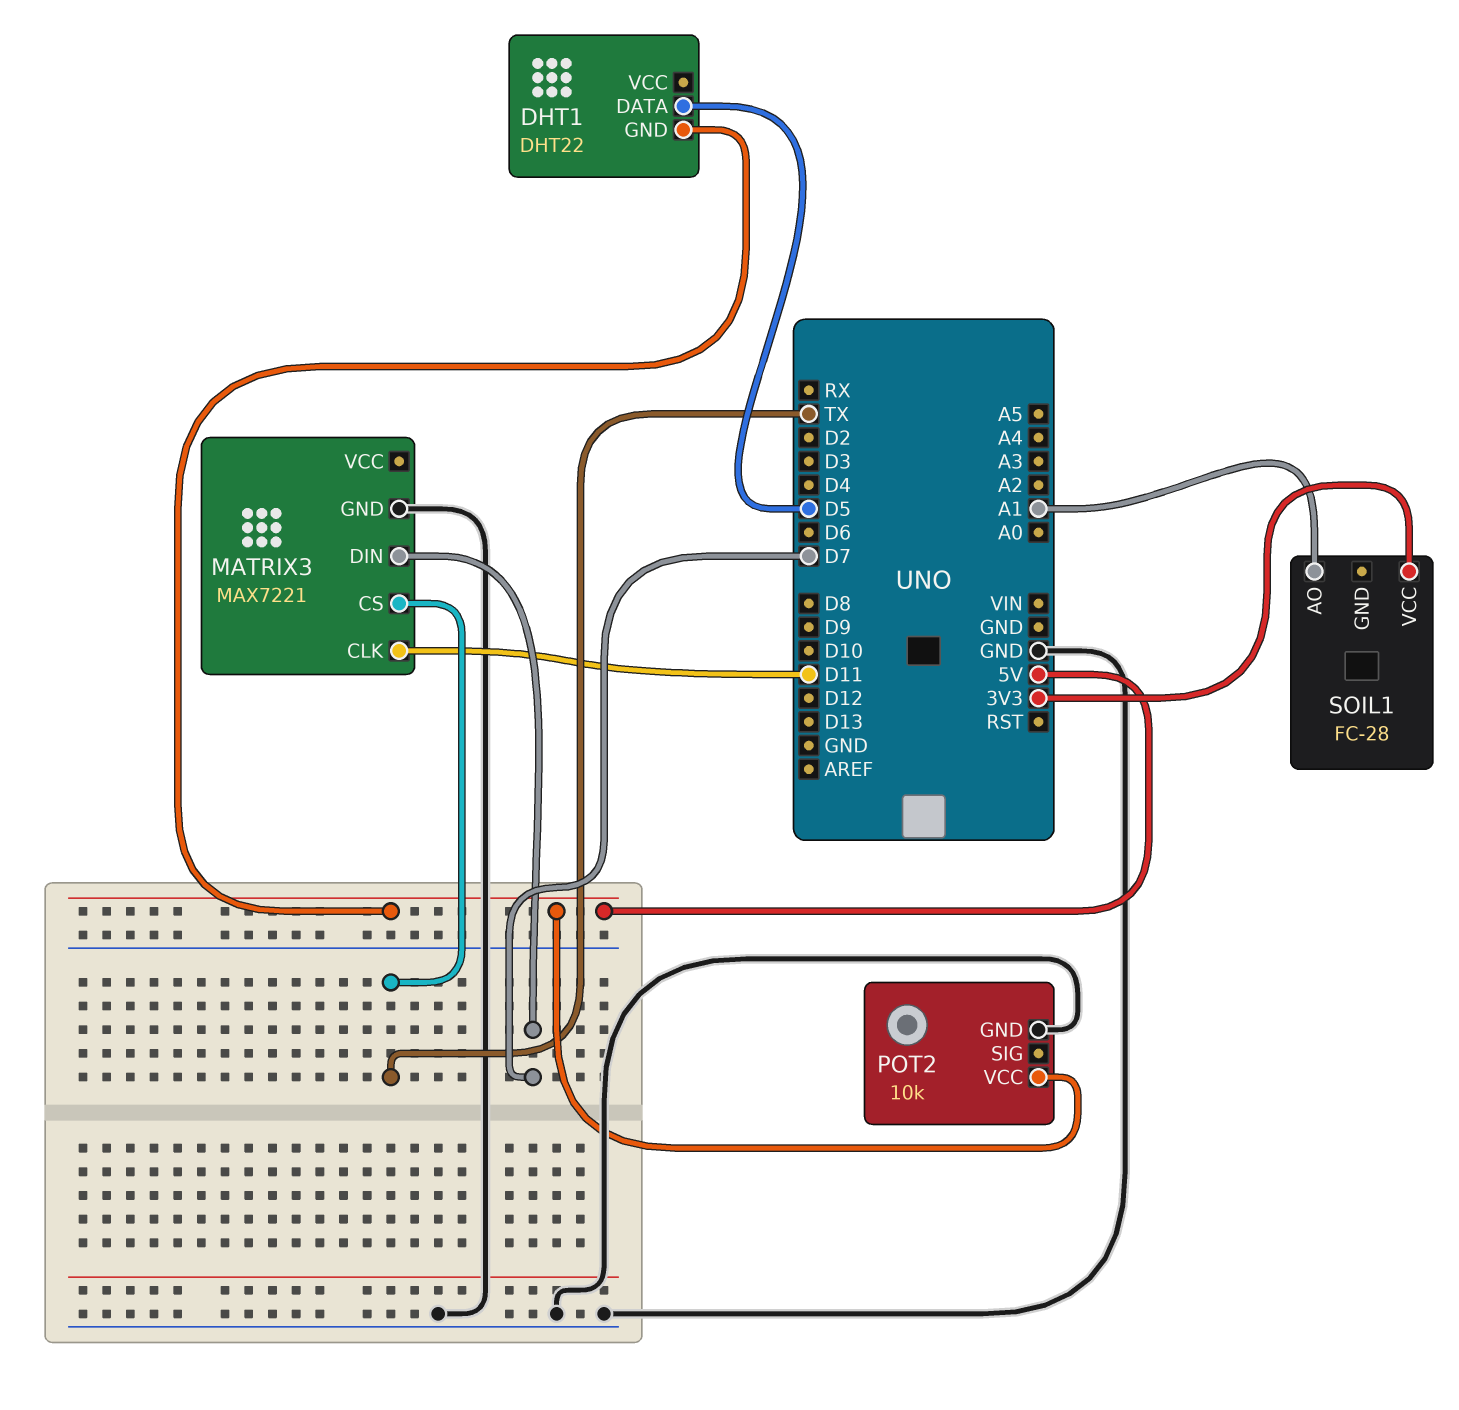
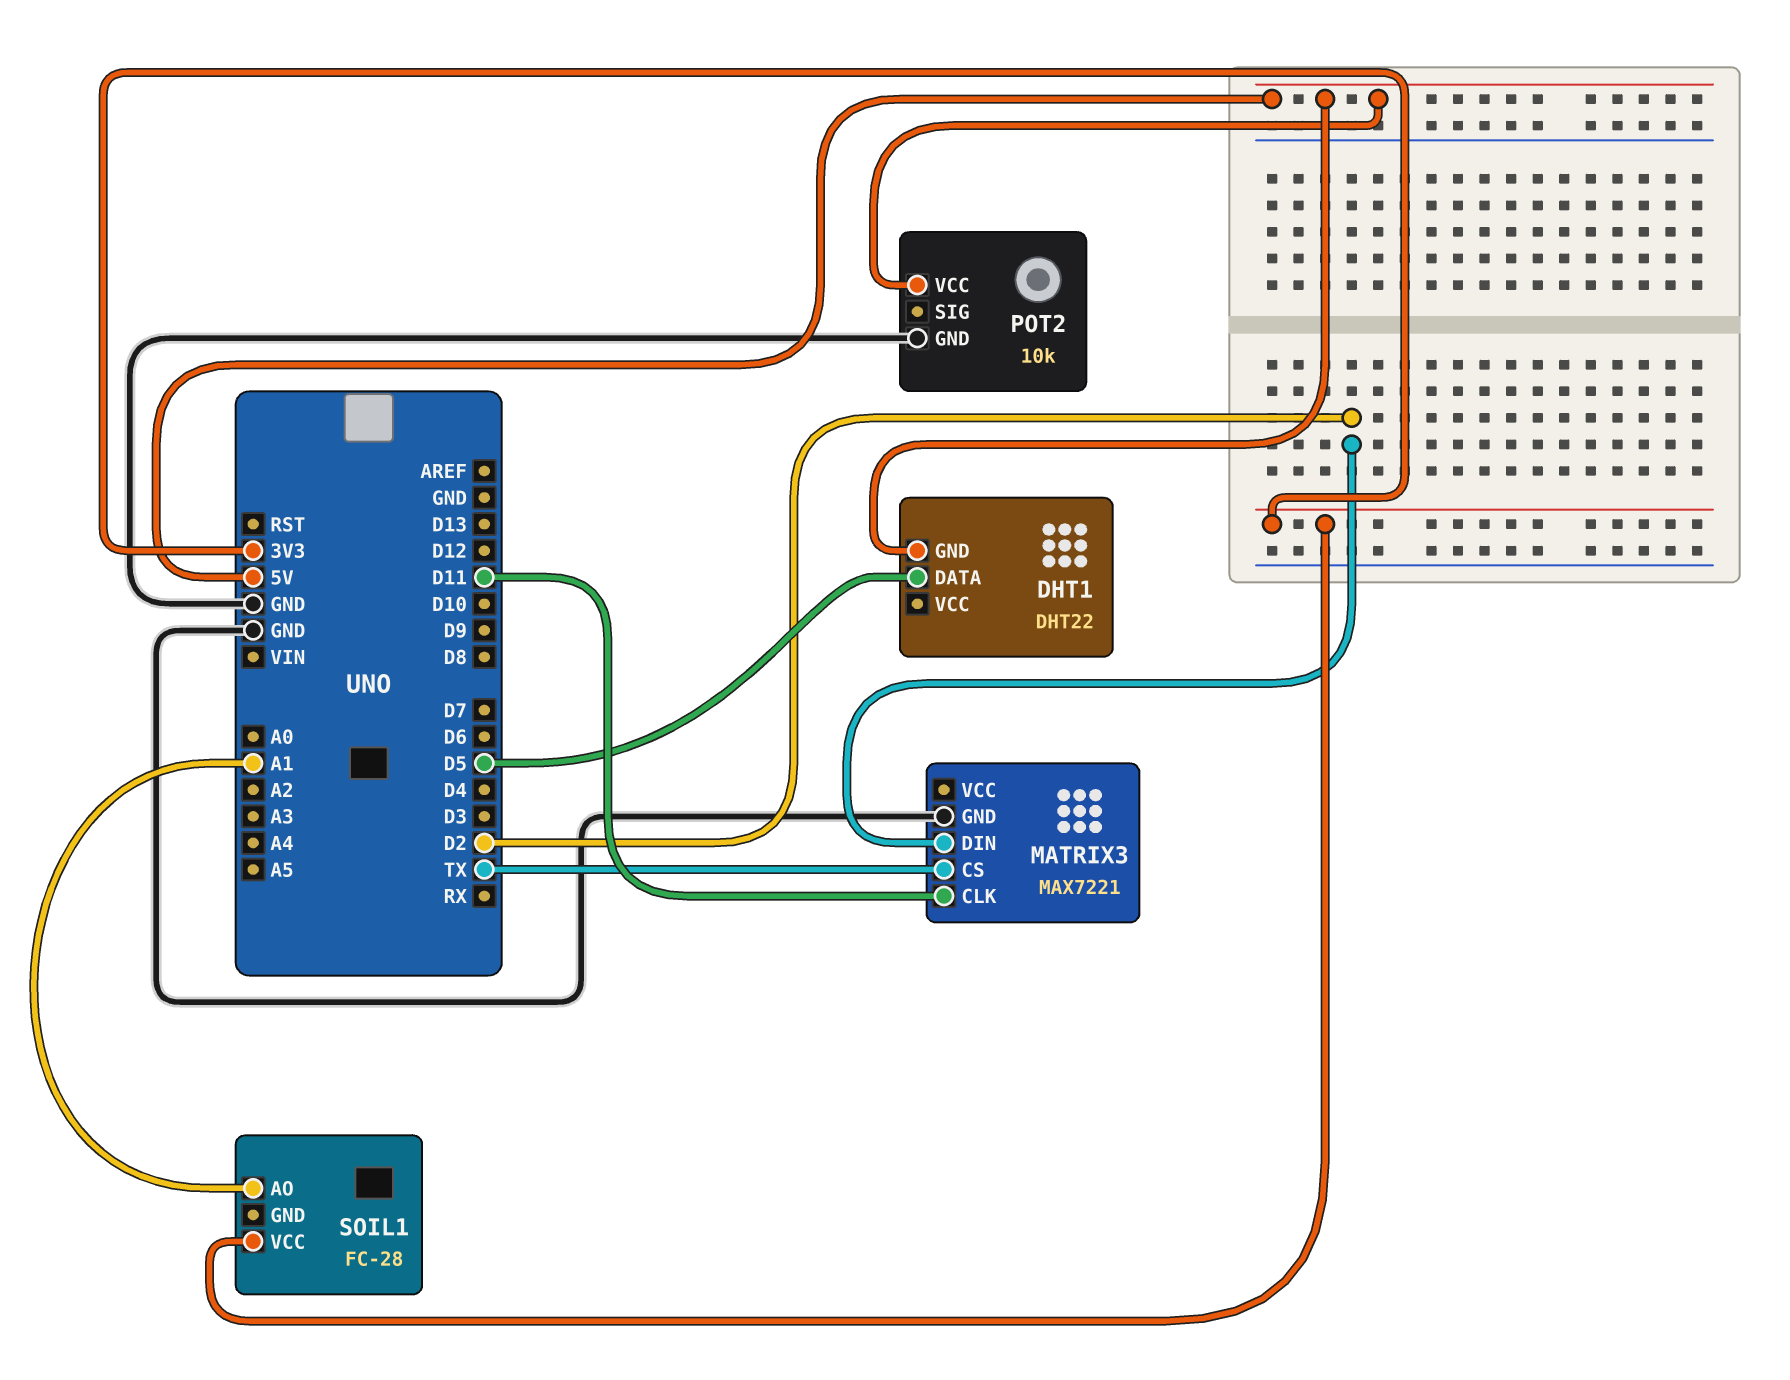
MATRIX3 pin DIN: D7 -> D2

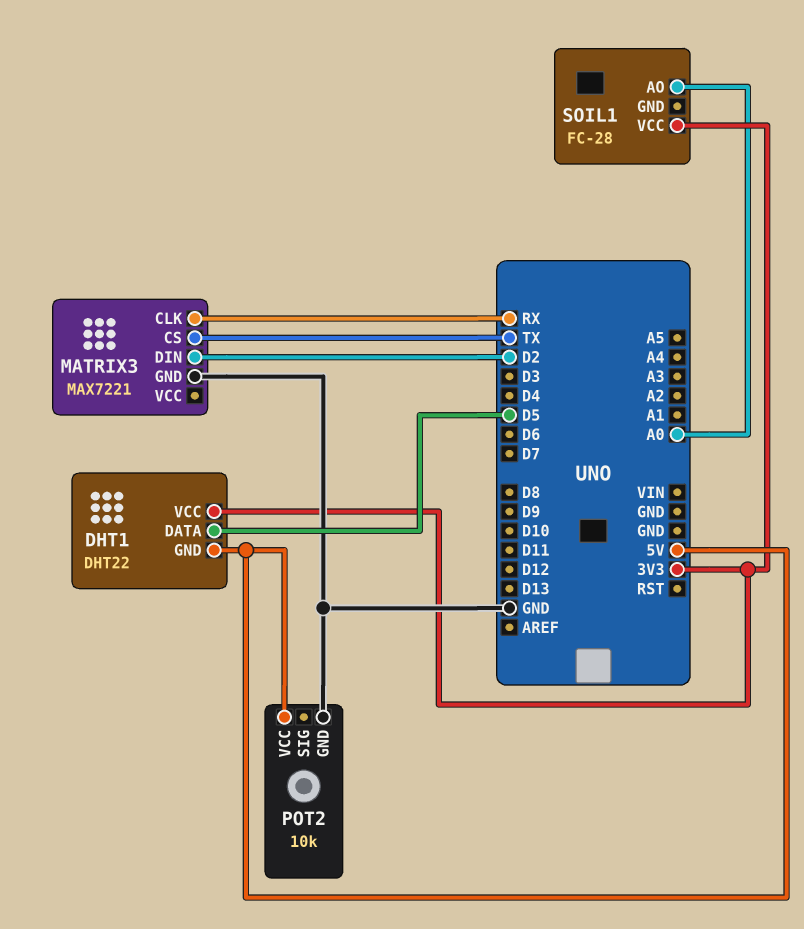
DHT1 pin VCC: none -> 3V3
MATRIX3 pin CLK: D11 -> RX
SOIL1 pin AO: A1 -> A0

